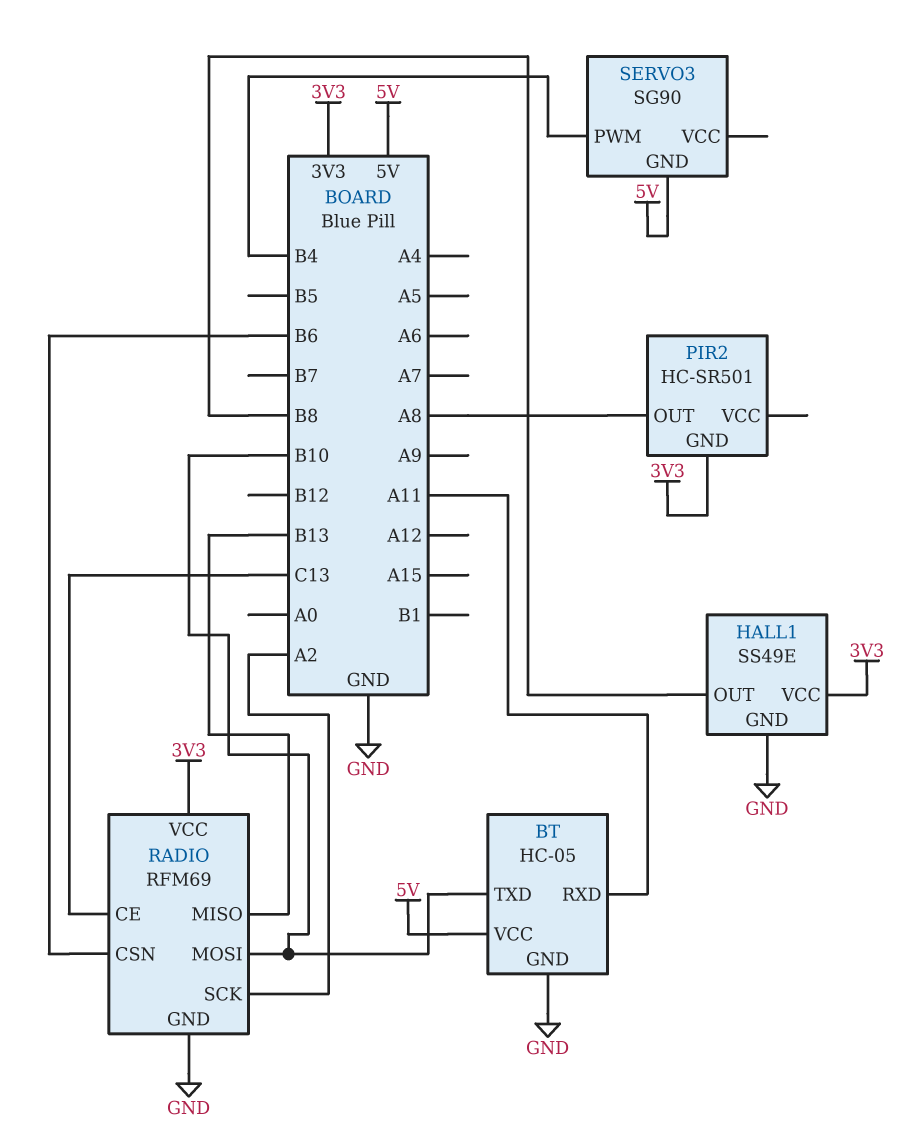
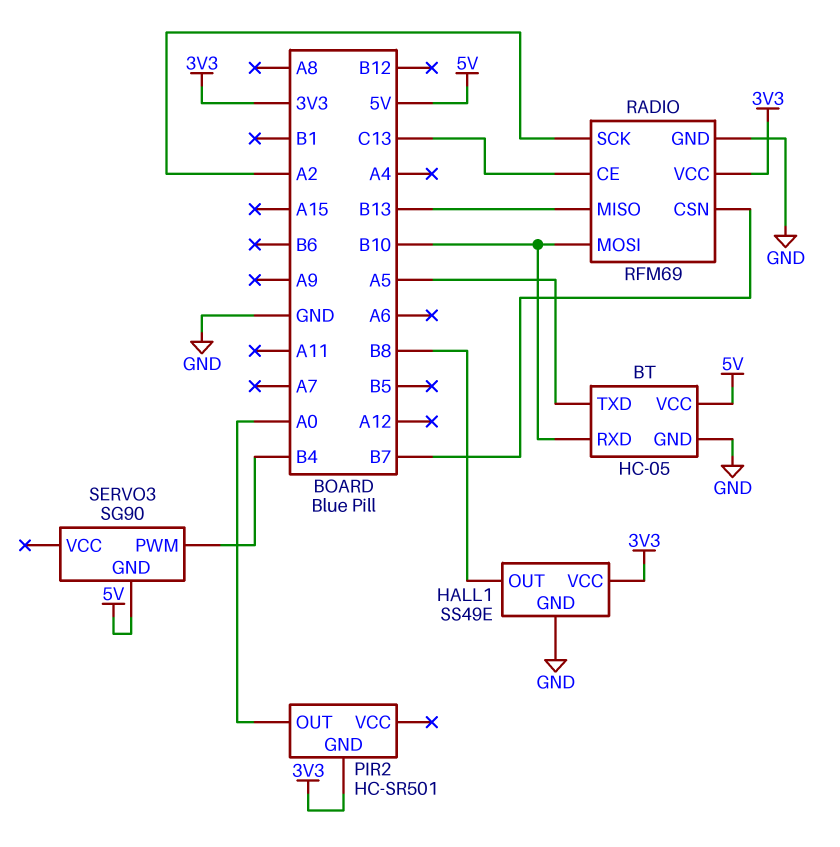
BT pin RXD: A11 -> B10
BT pin TXD: B10 -> A5
PIR2 pin OUT: A8 -> A0
RADIO pin CSN: B6 -> B7

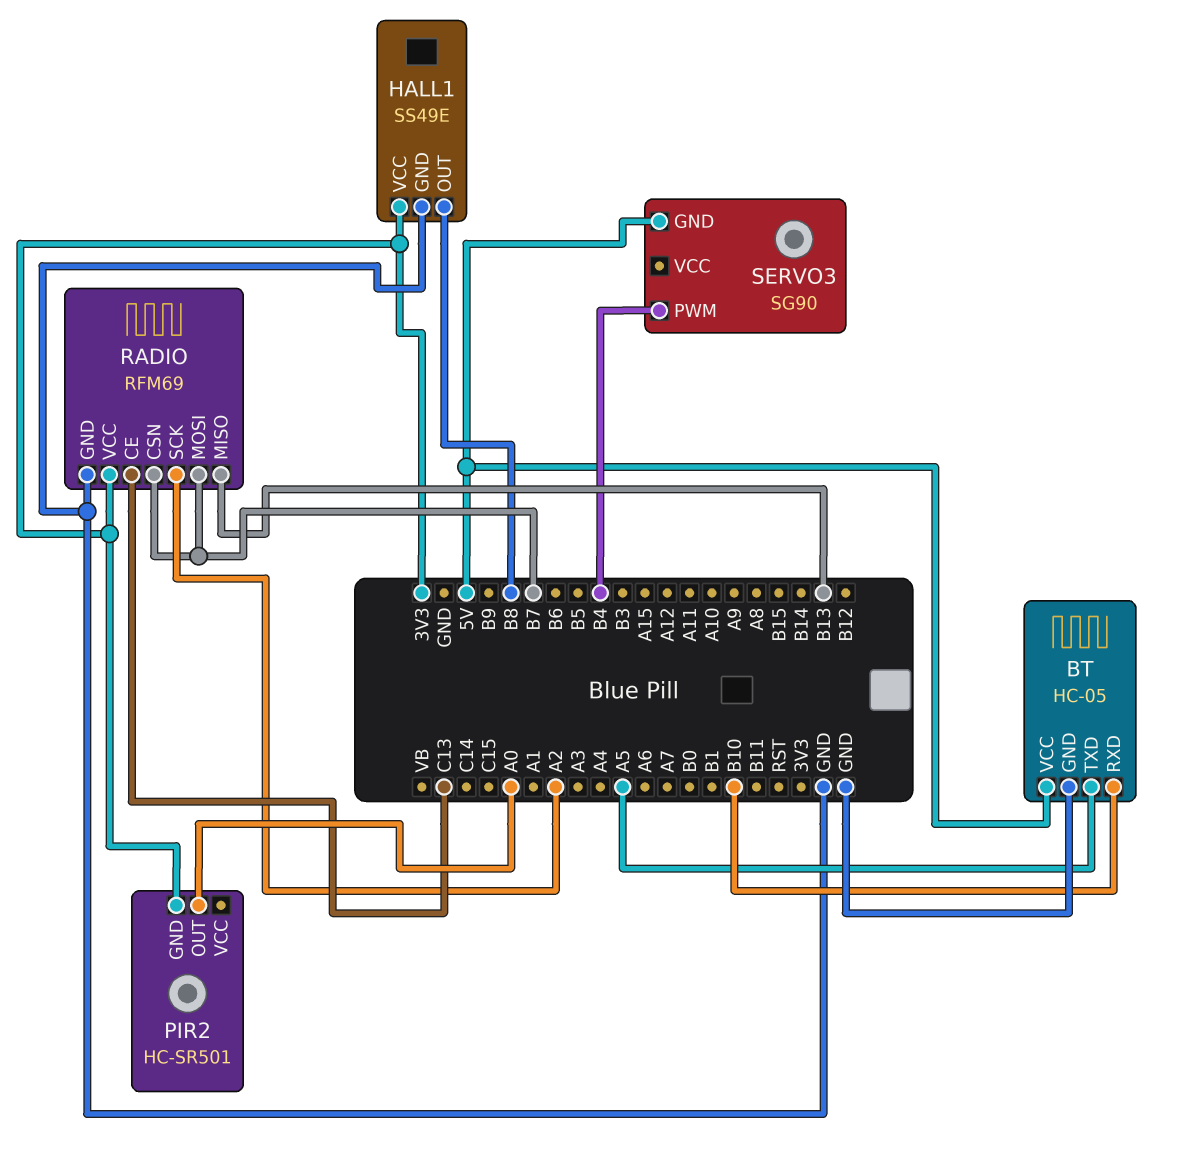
RADIO pin MOSI: B10 -> B7

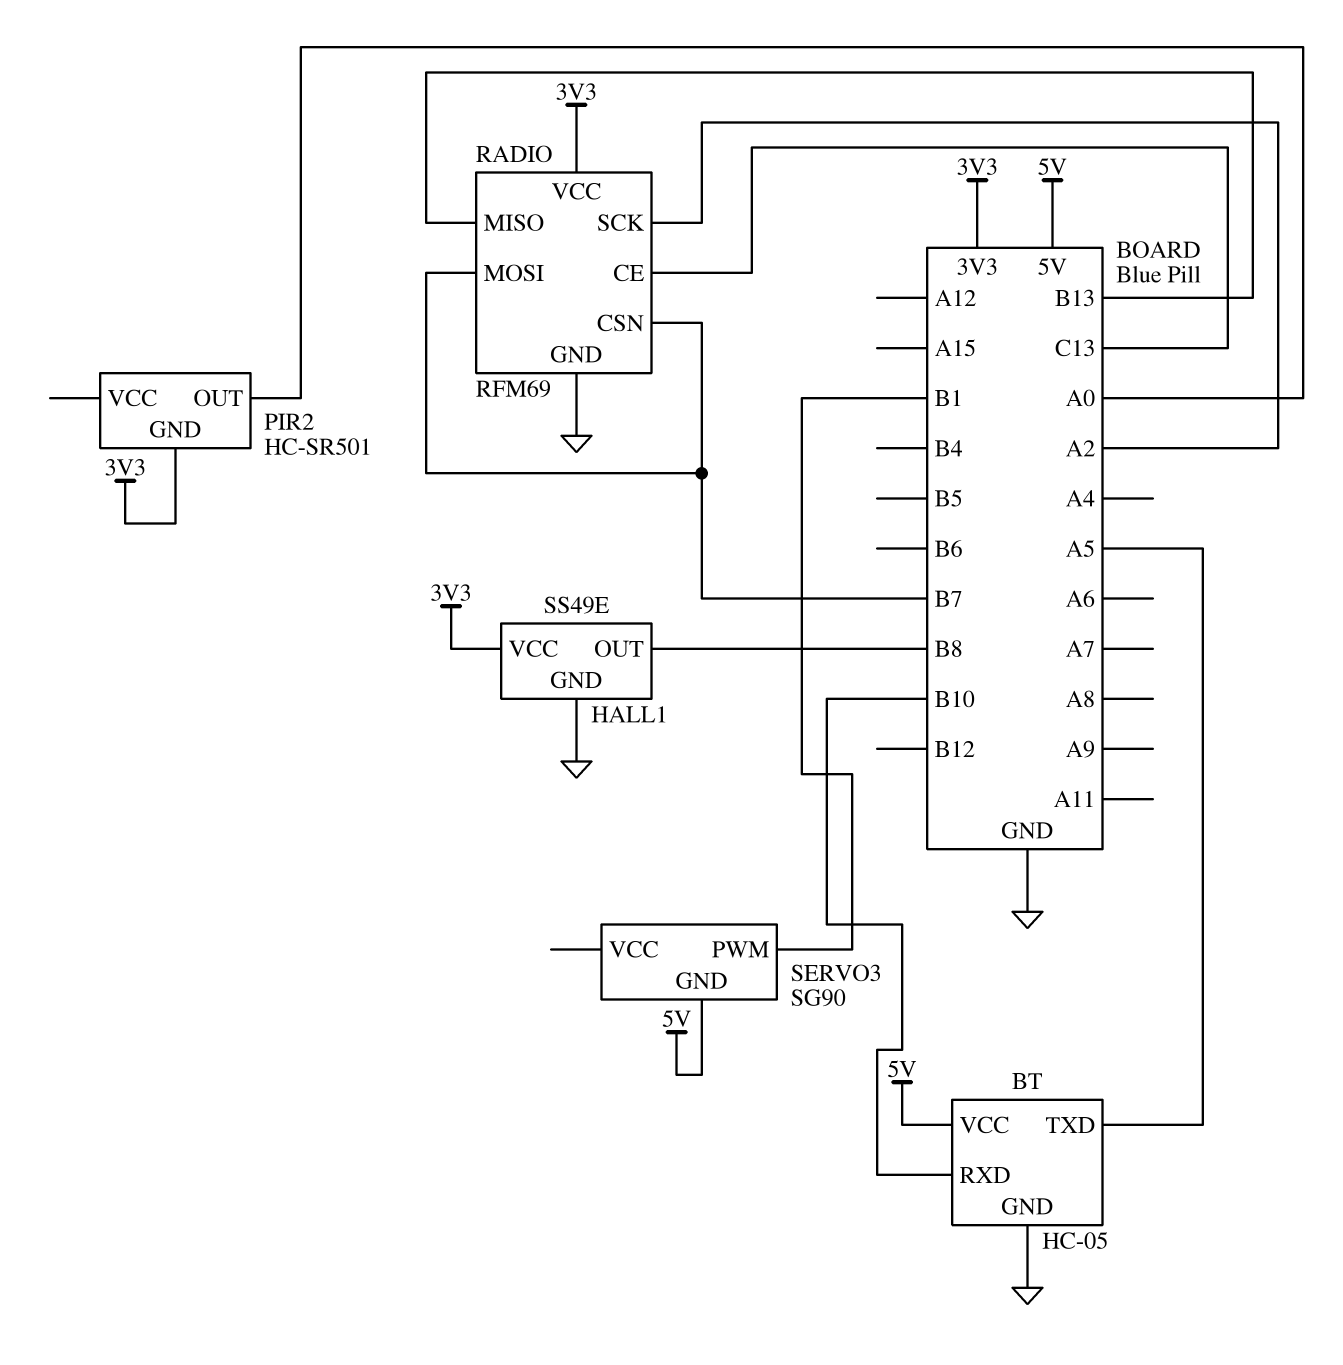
SERVO3 pin PWM: B4 -> B1

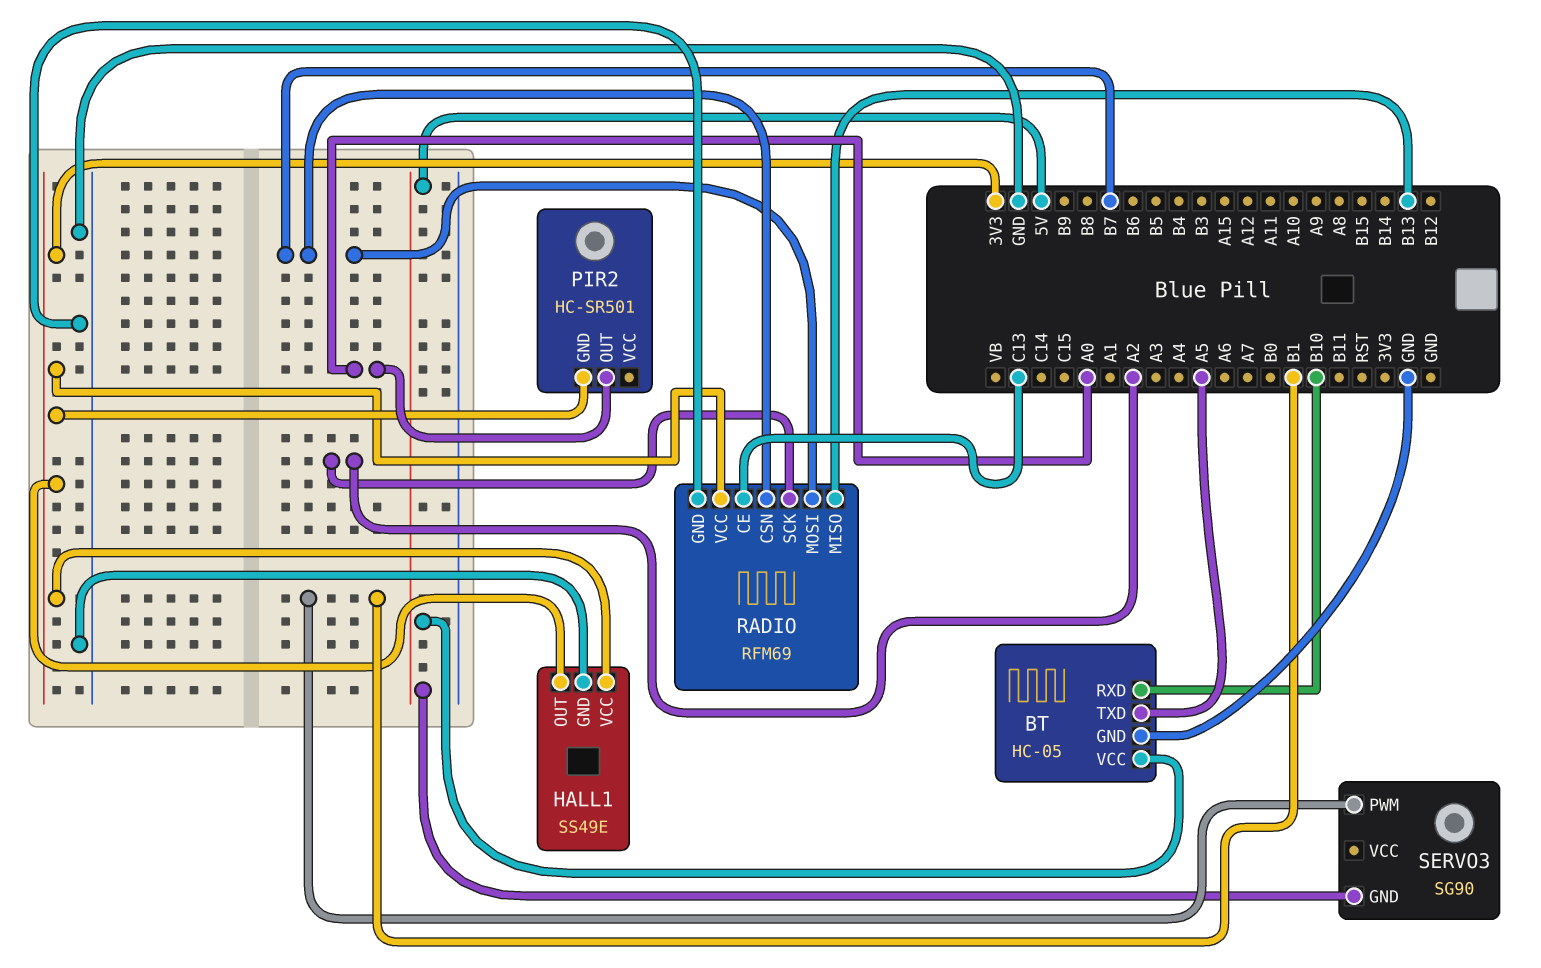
HALL1 pin OUT: B8 -> 3V3

